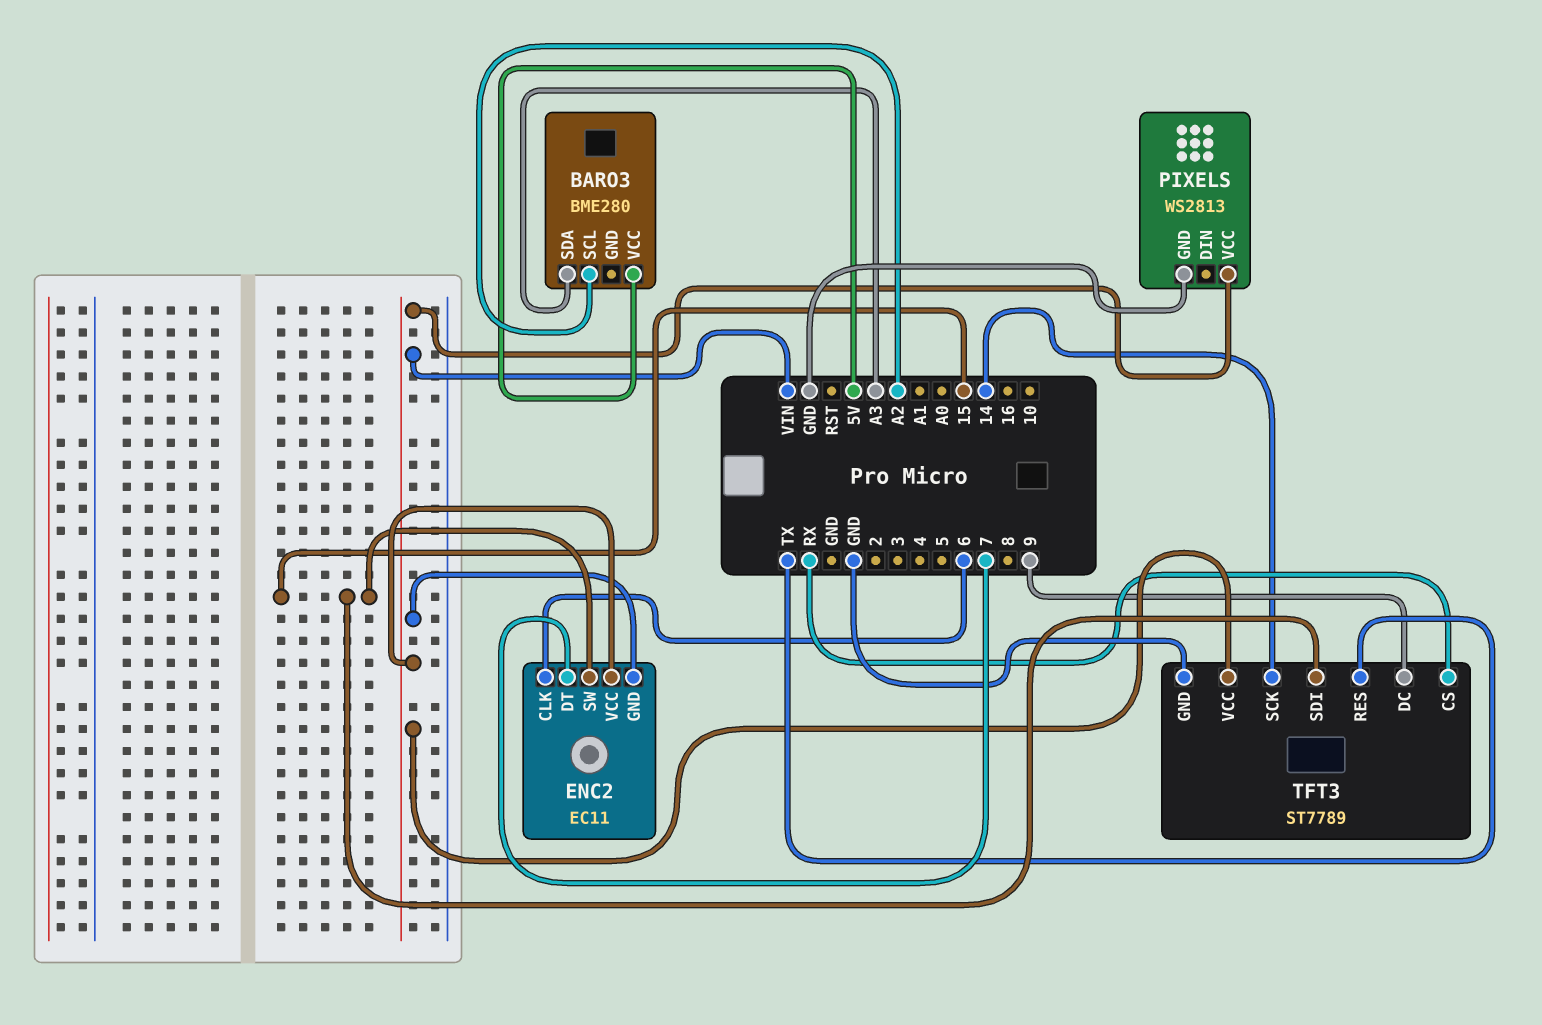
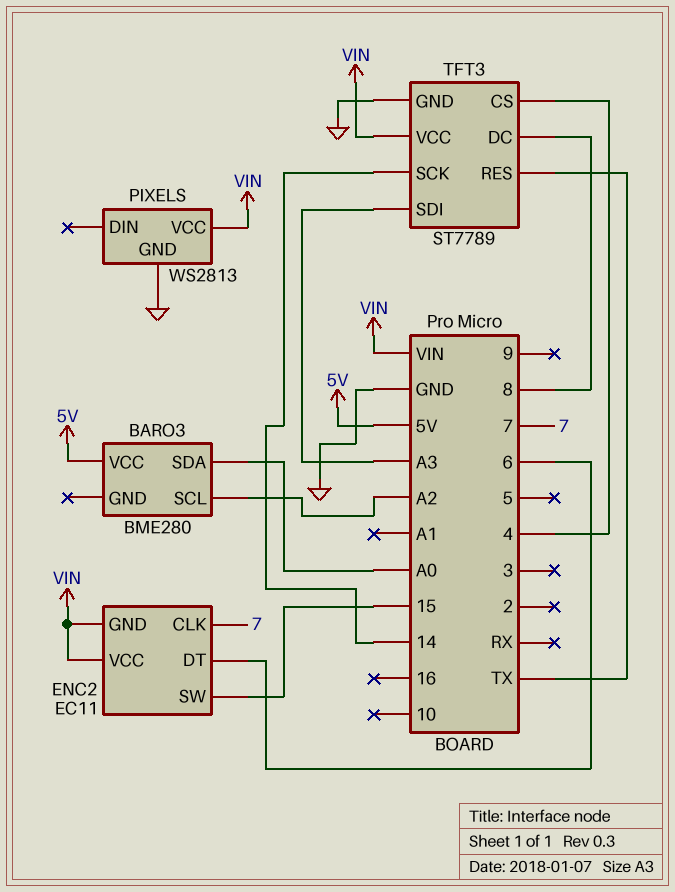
BARO3 pin SDA: A3 -> A0
ENC2 pin CLK: 6 -> 7
ENC2 pin DT: 7 -> 6
TFT3 pin CS: RX -> 4
TFT3 pin DC: 9 -> 8
TFT3 pin SDI: 15 -> A3

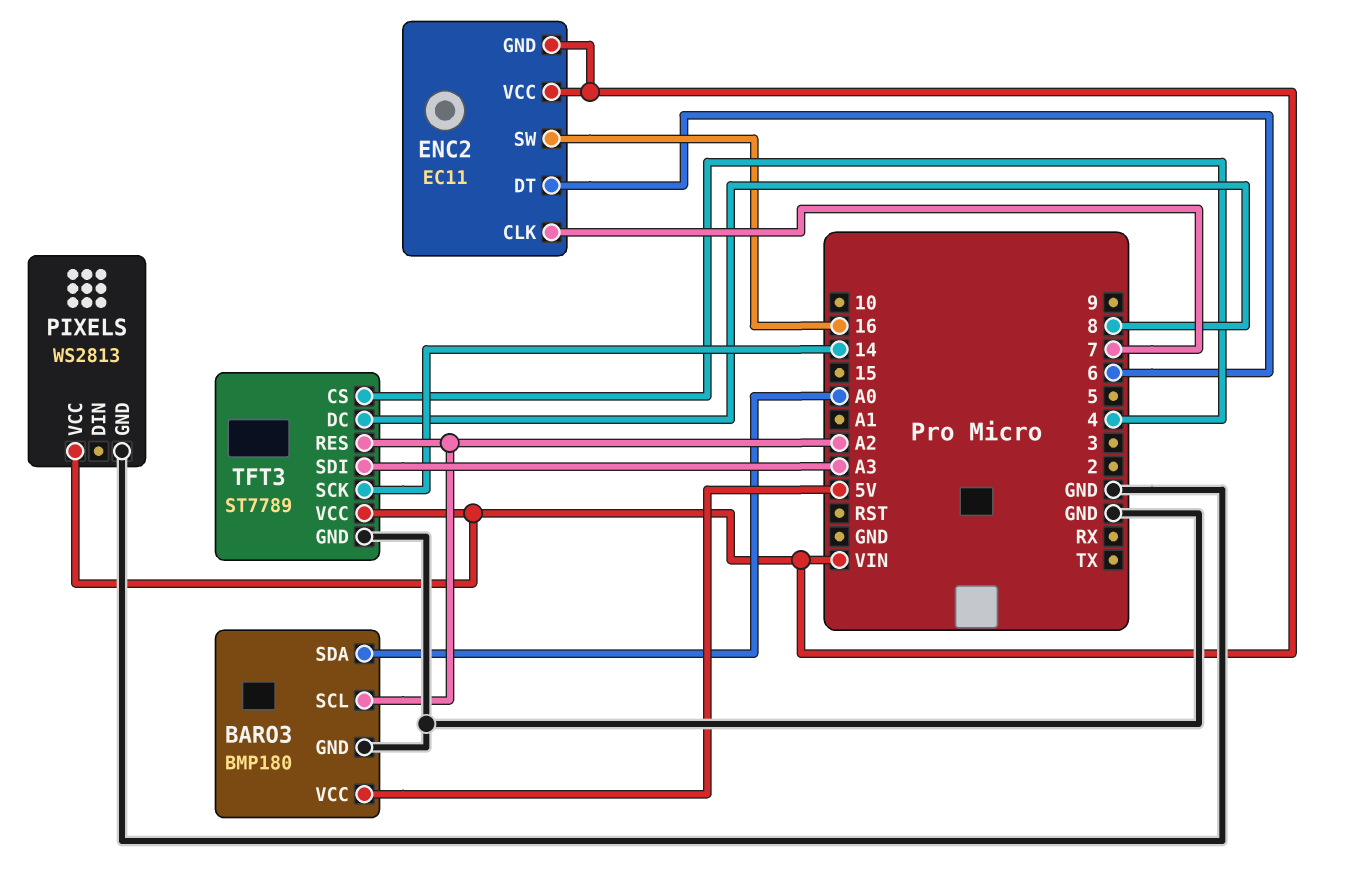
BARO3: BME280 -> BMP180
BARO3 pin GND: none -> GND
ENC2 pin SW: 15 -> 16
TFT3 pin RES: TX -> A2

